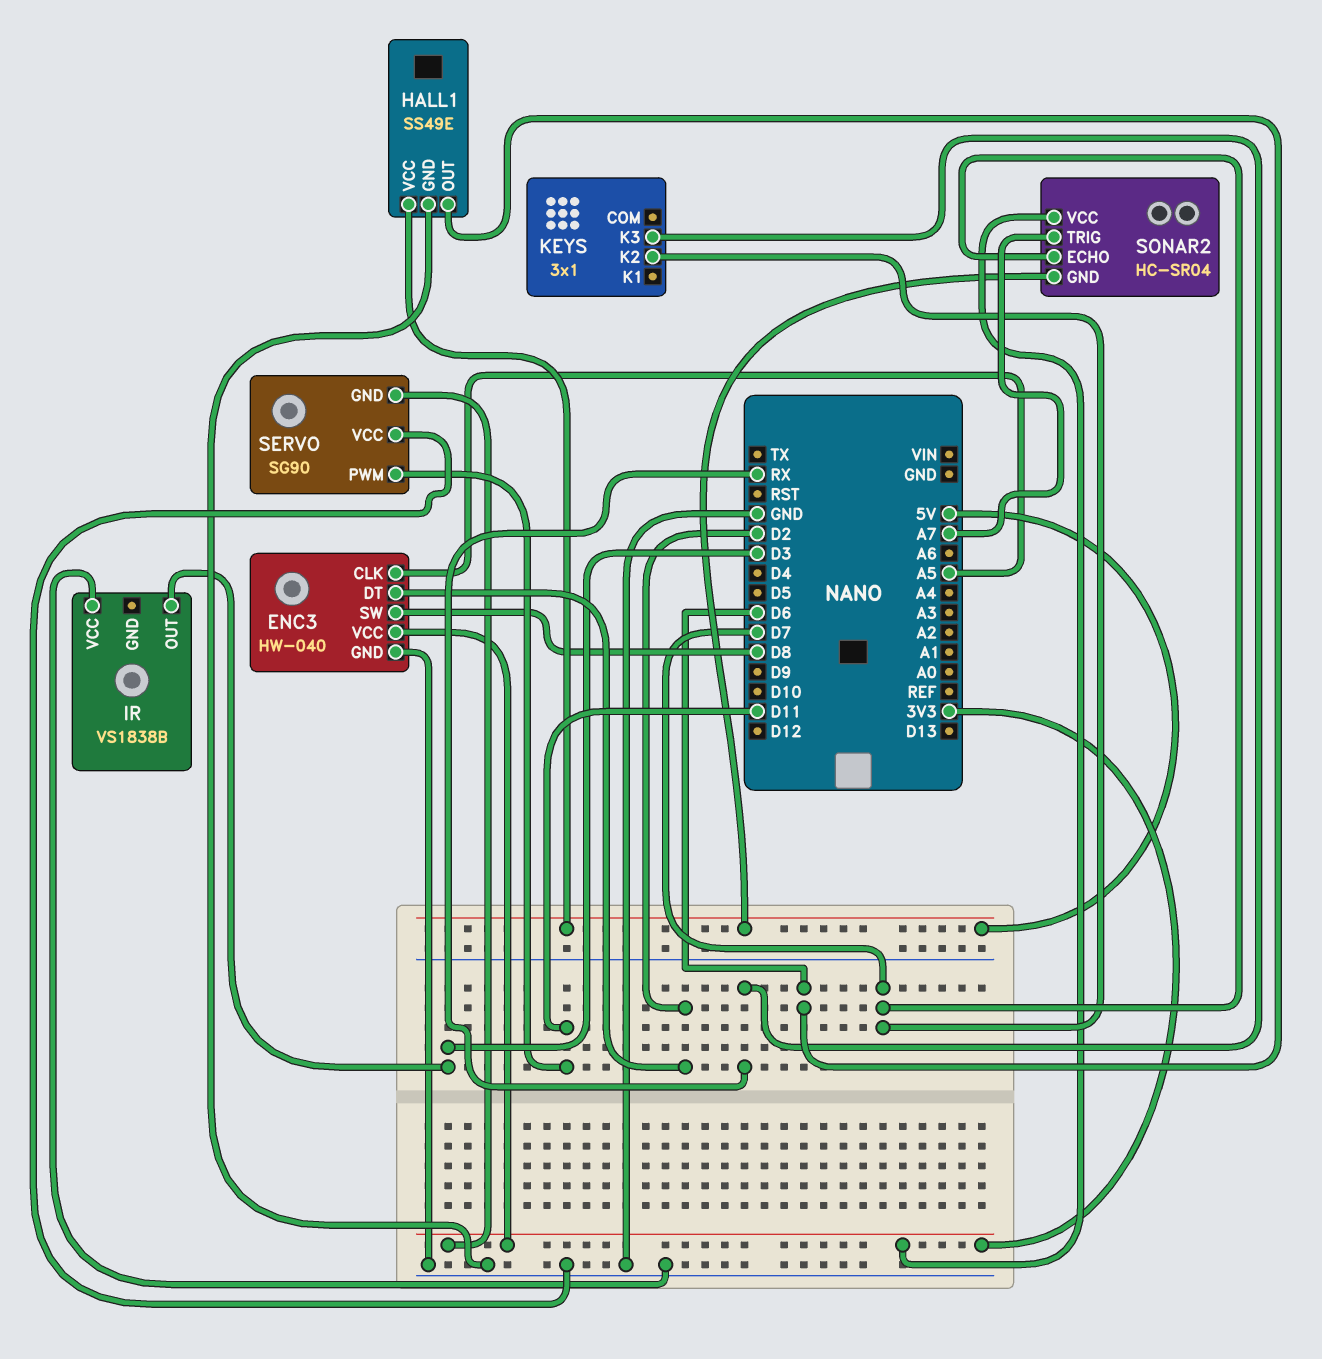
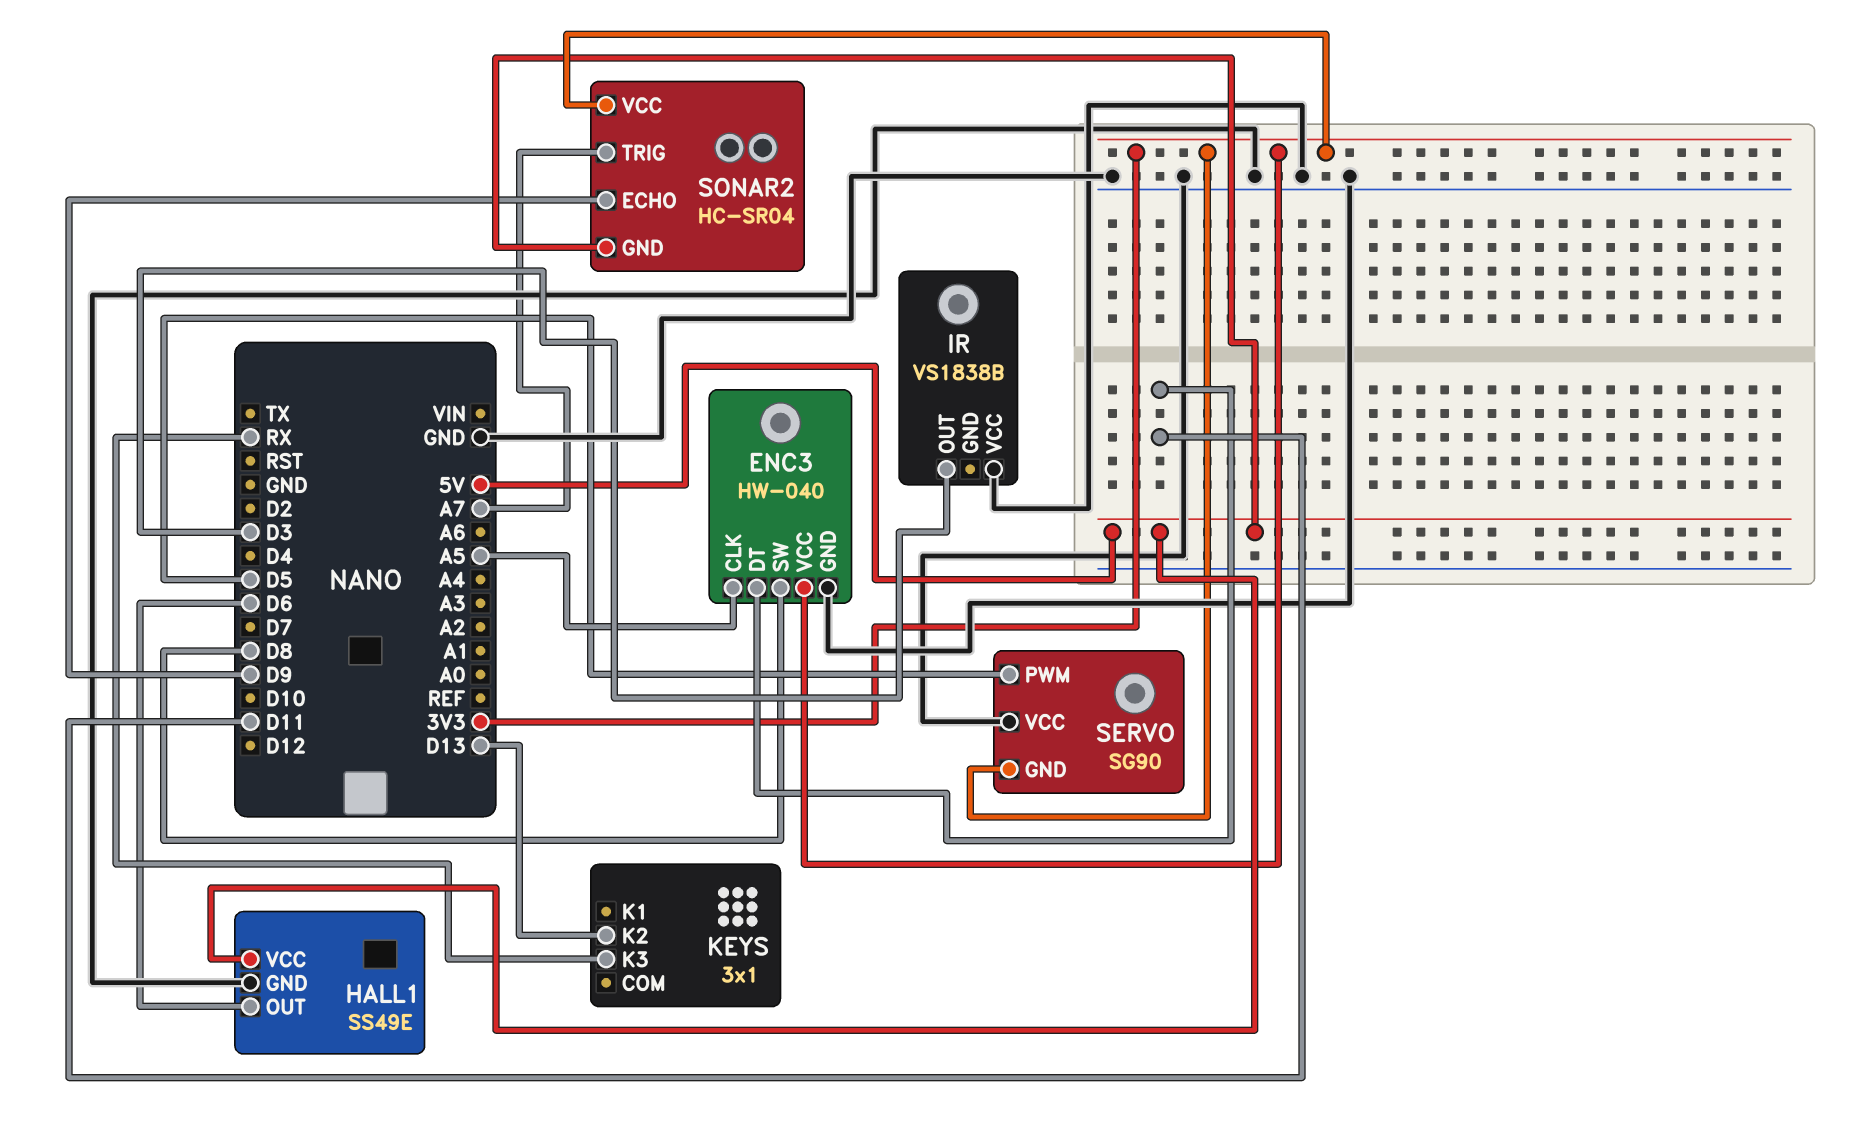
ENC3 pin DT: D2 -> D11
KEYS pin K2: D7 -> D13
SERVO pin PWM: D11 -> D5
SONAR2 pin ECHO: D7 -> D9

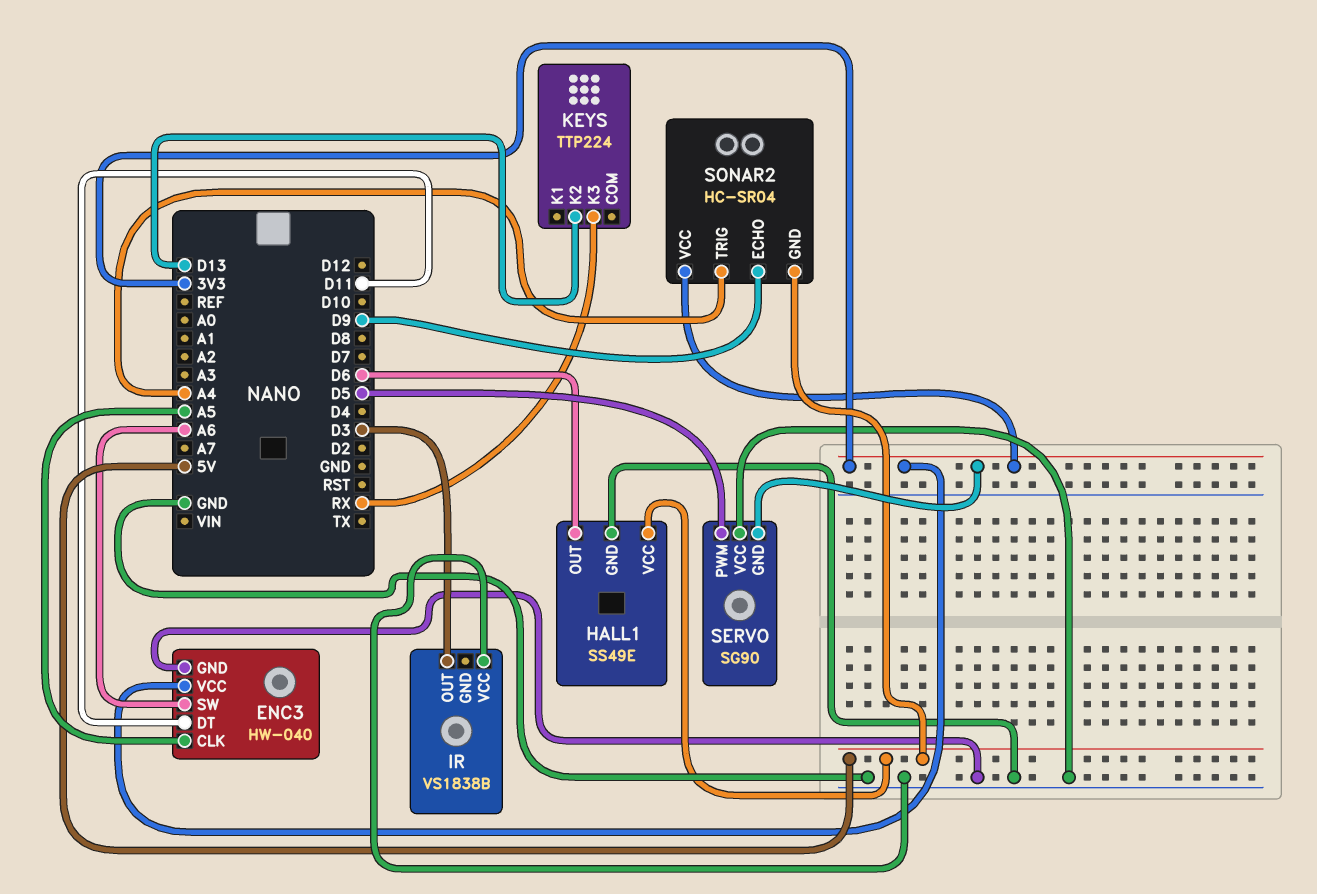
ENC3 pin SW: D8 -> A6
KEYS: 3x1 -> TTP224
SONAR2 pin TRIG: A7 -> A4

